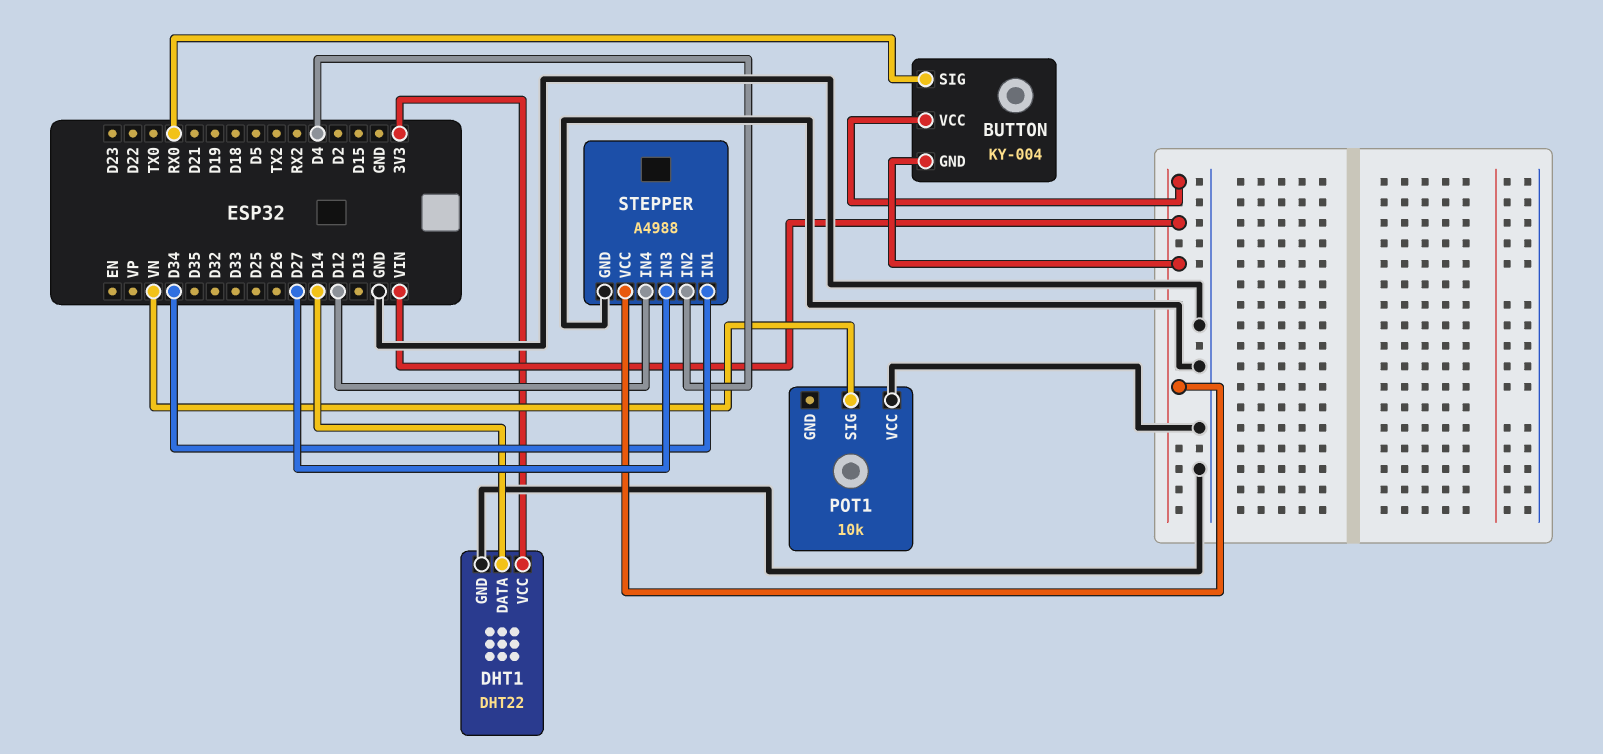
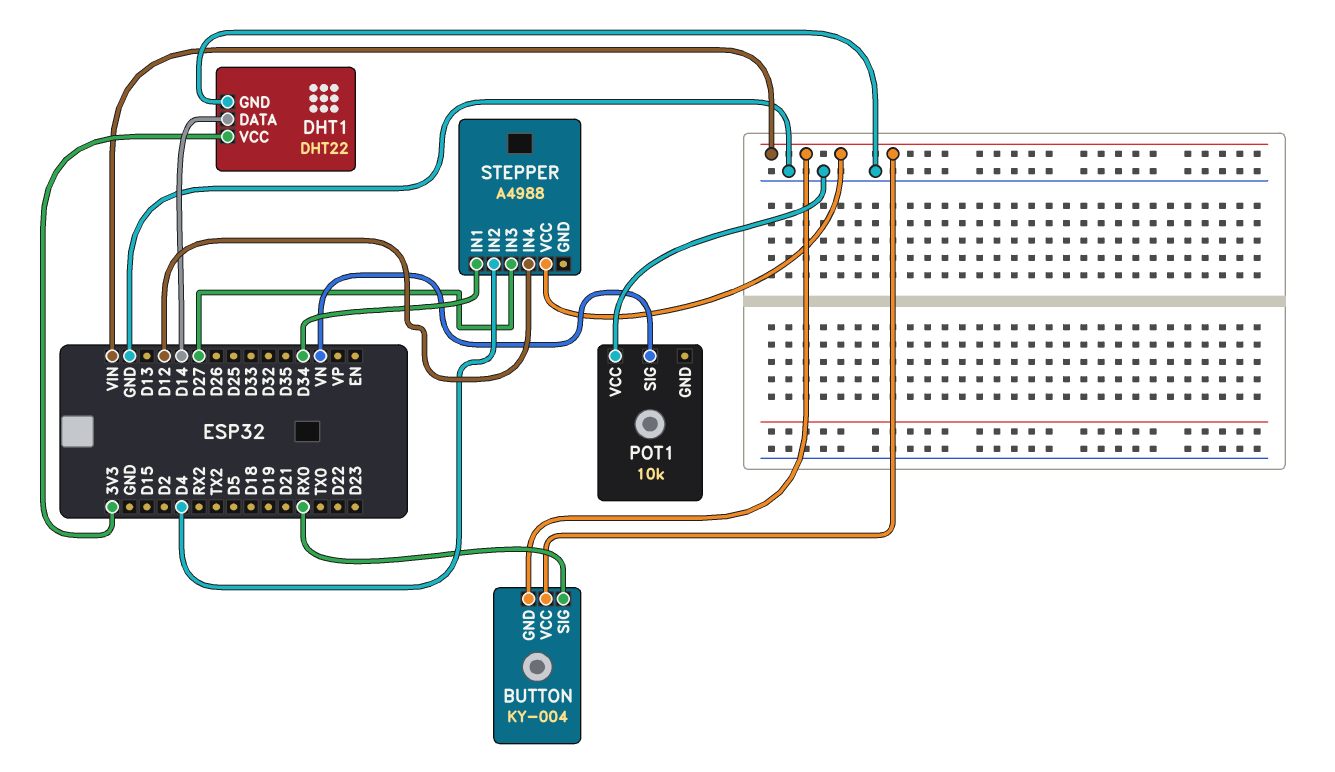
STEPPER pin GND: GND -> none

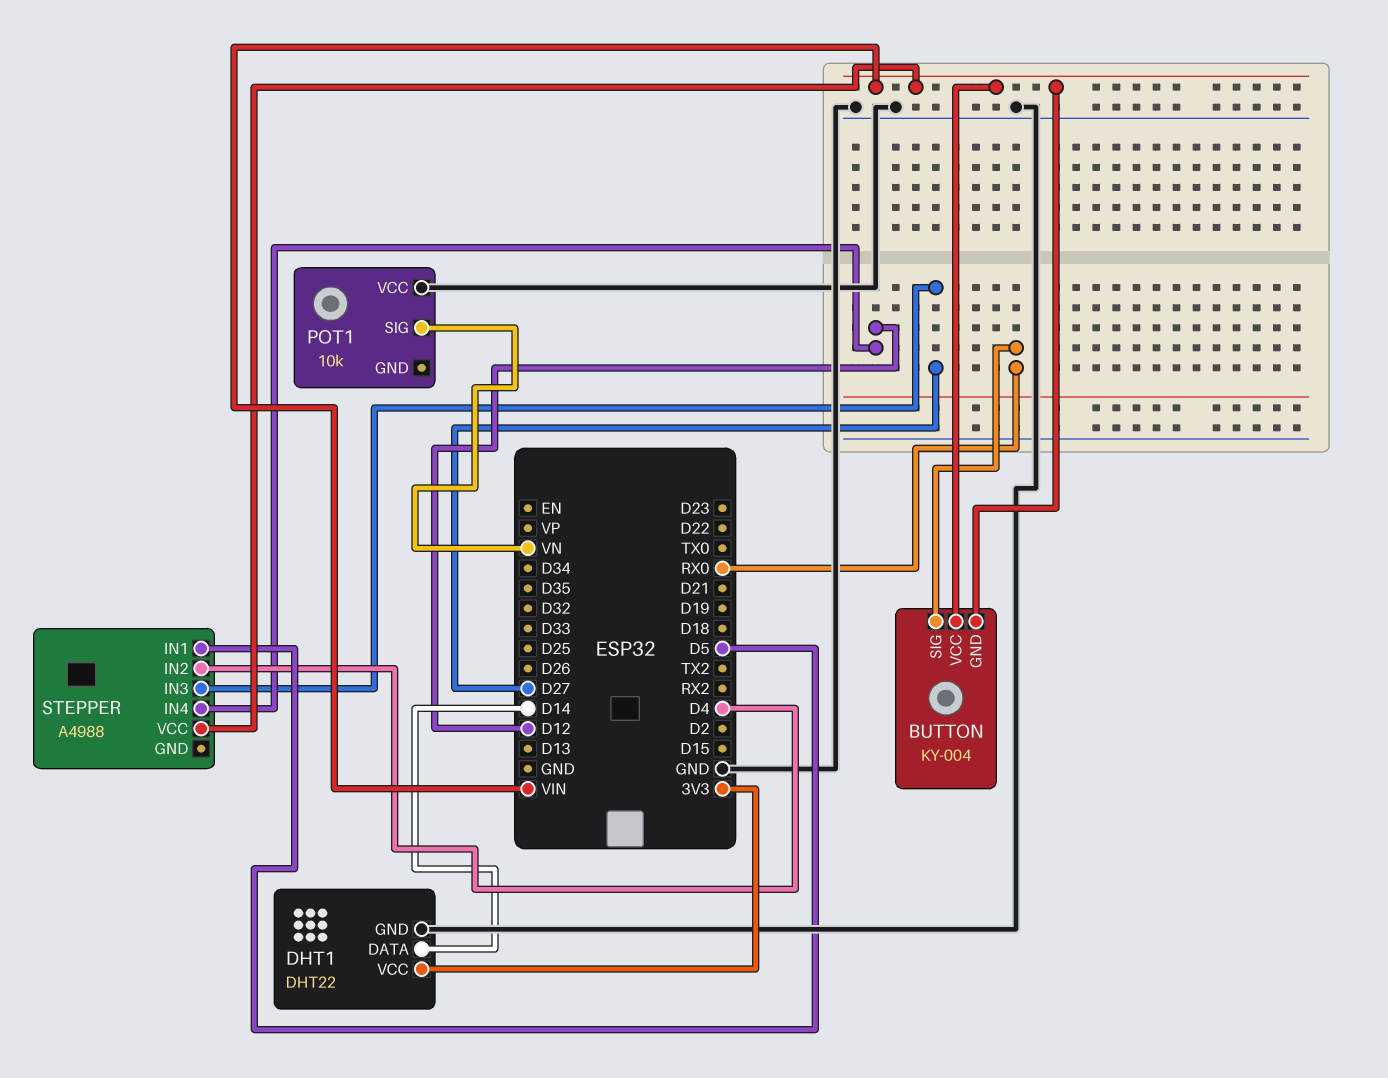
STEPPER pin IN1: D34 -> D5

